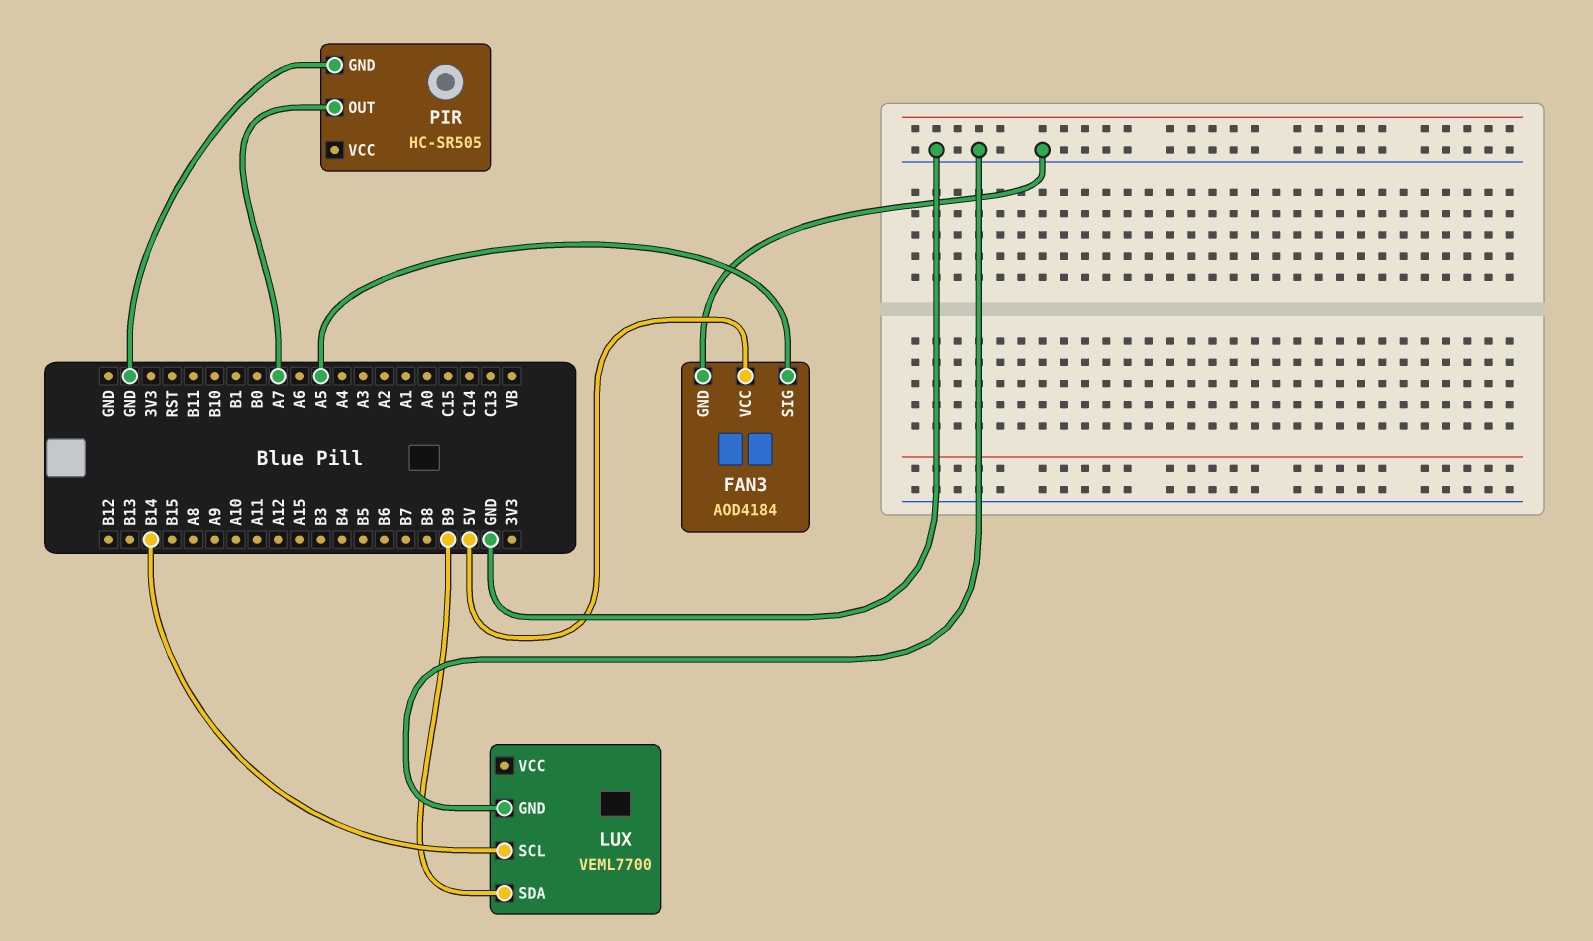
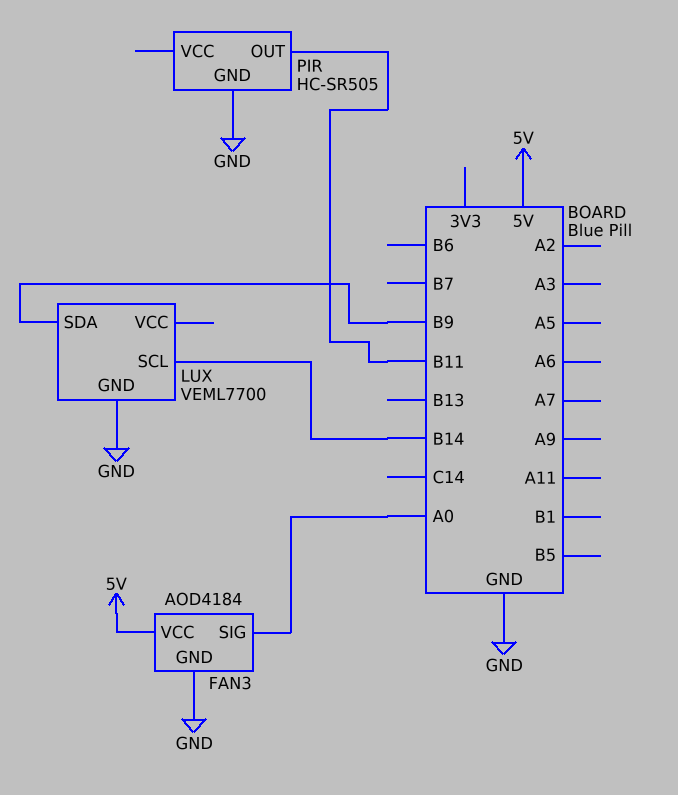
FAN3 pin SIG: A5 -> A0
PIR pin OUT: A7 -> B11

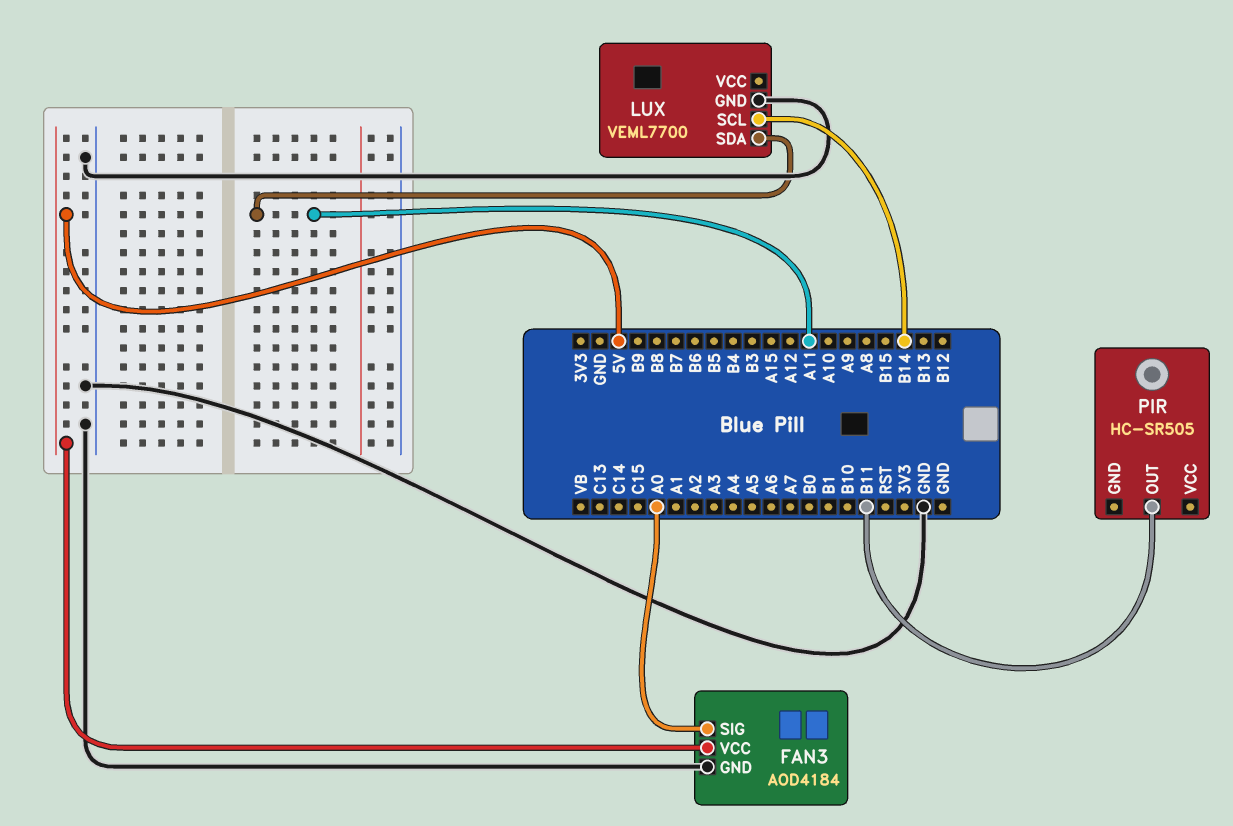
LUX pin SDA: B9 -> A11
PIR pin GND: GND -> none

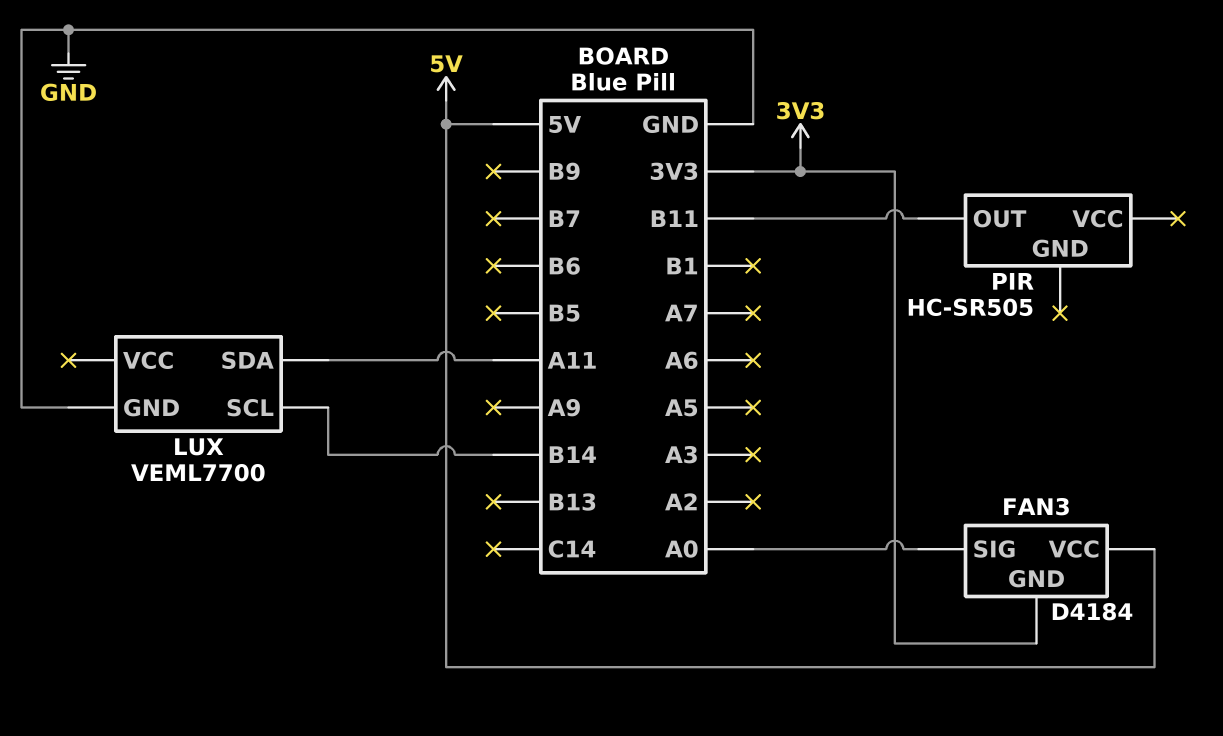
FAN3: AOD4184 -> D4184
FAN3 pin GND: GND -> 3V3

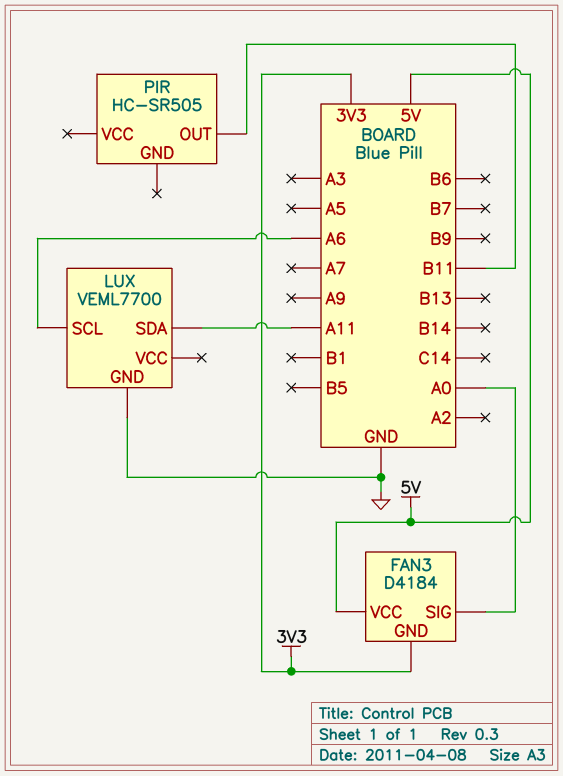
LUX pin SCL: B14 -> A6

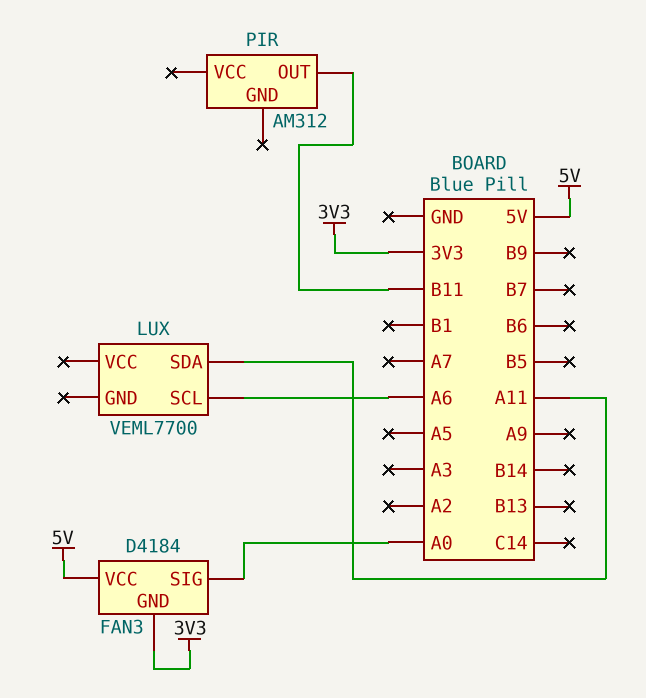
LUX pin GND: GND -> none
PIR: HC-SR505 -> AM312

